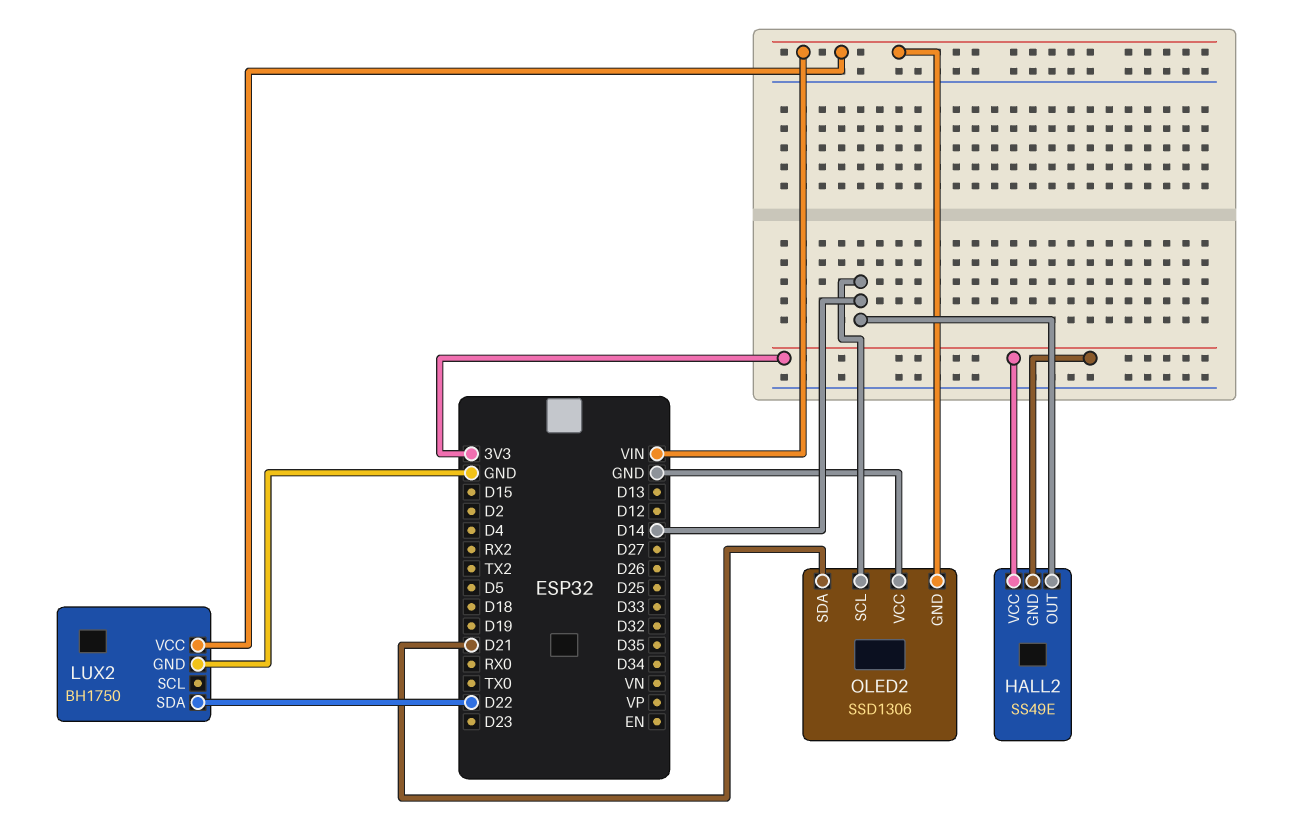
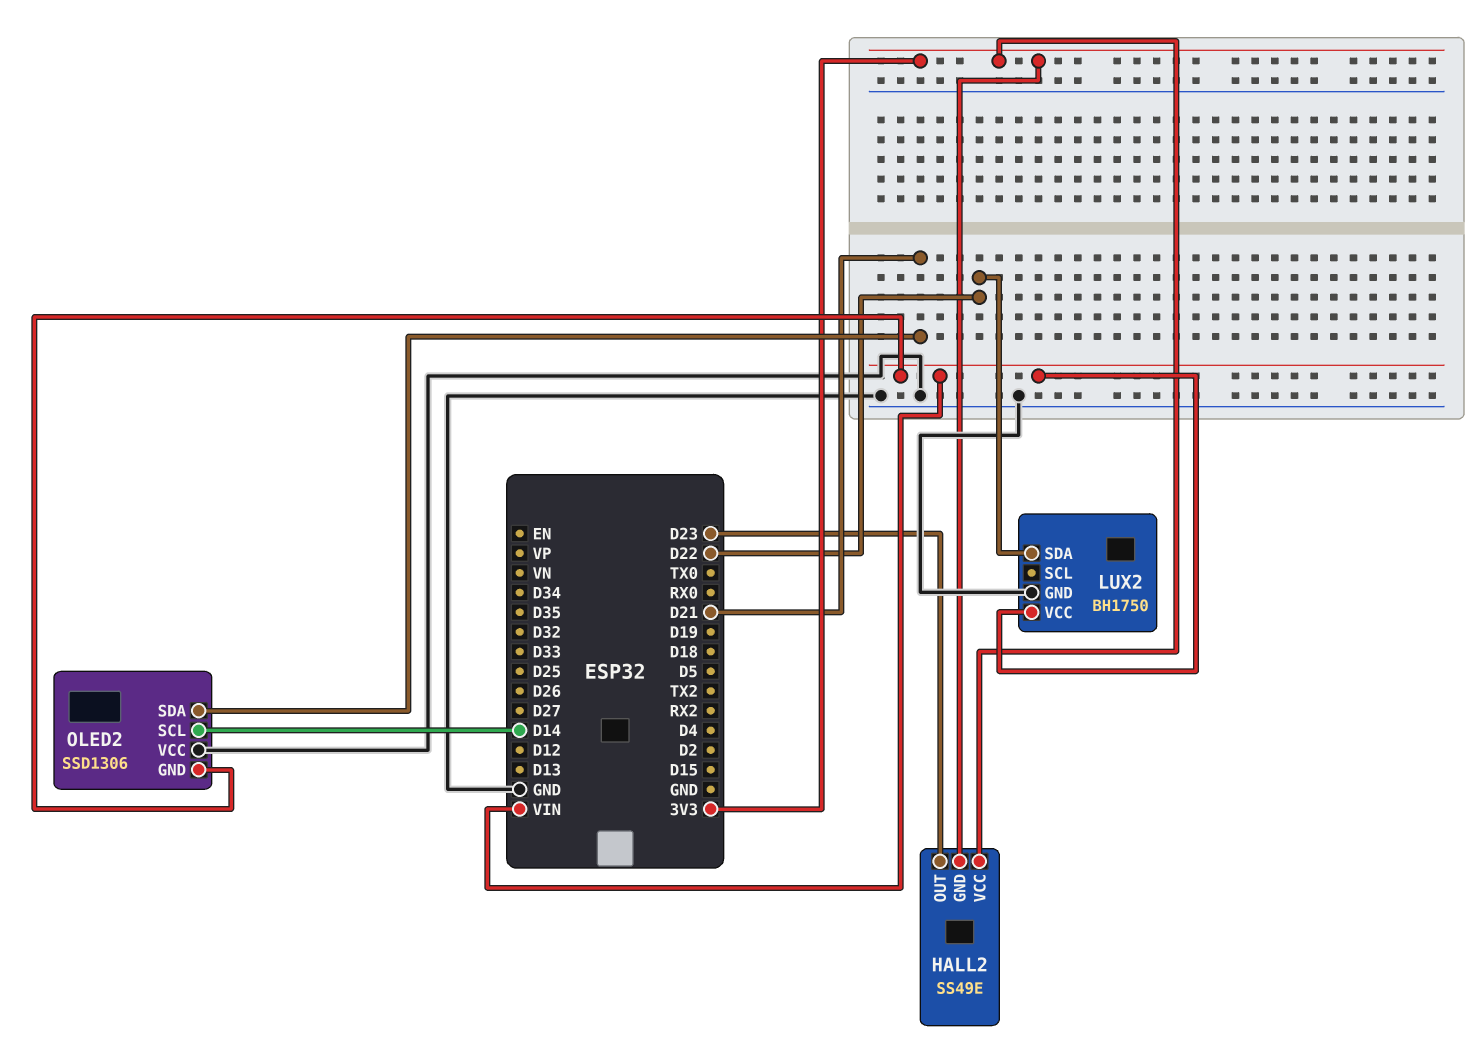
HALL2 pin OUT: D14 -> D23

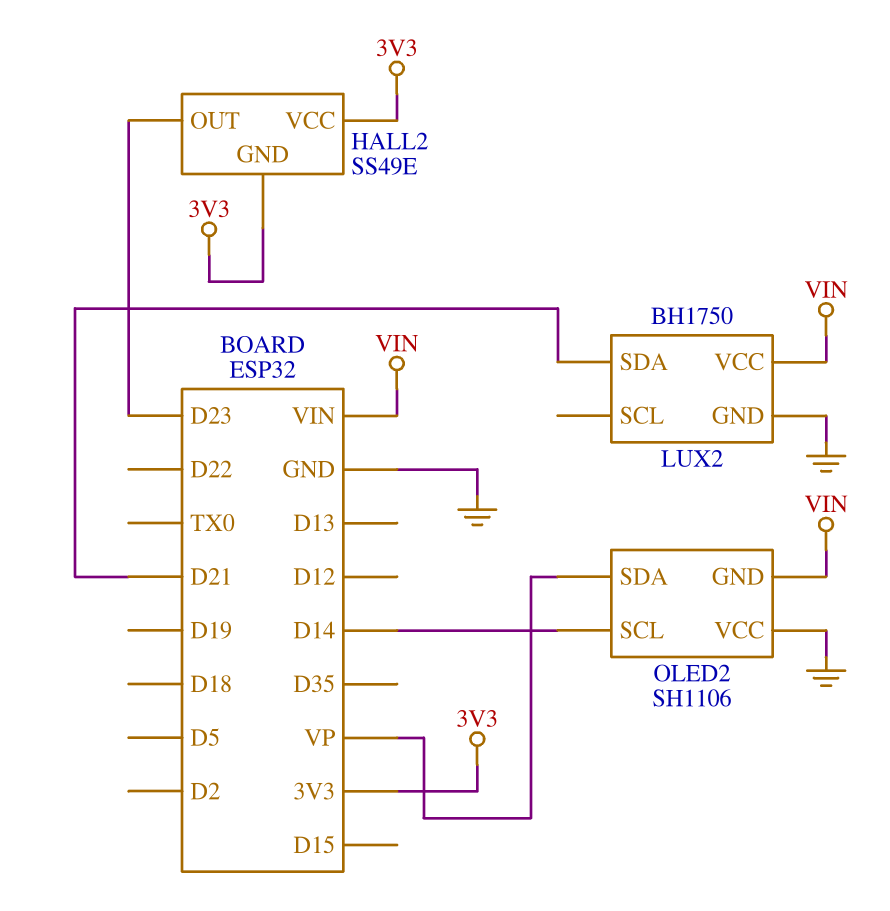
LUX2 pin SDA: D22 -> D21
OLED2: SSD1306 -> SH1106
OLED2 pin SDA: D21 -> VP

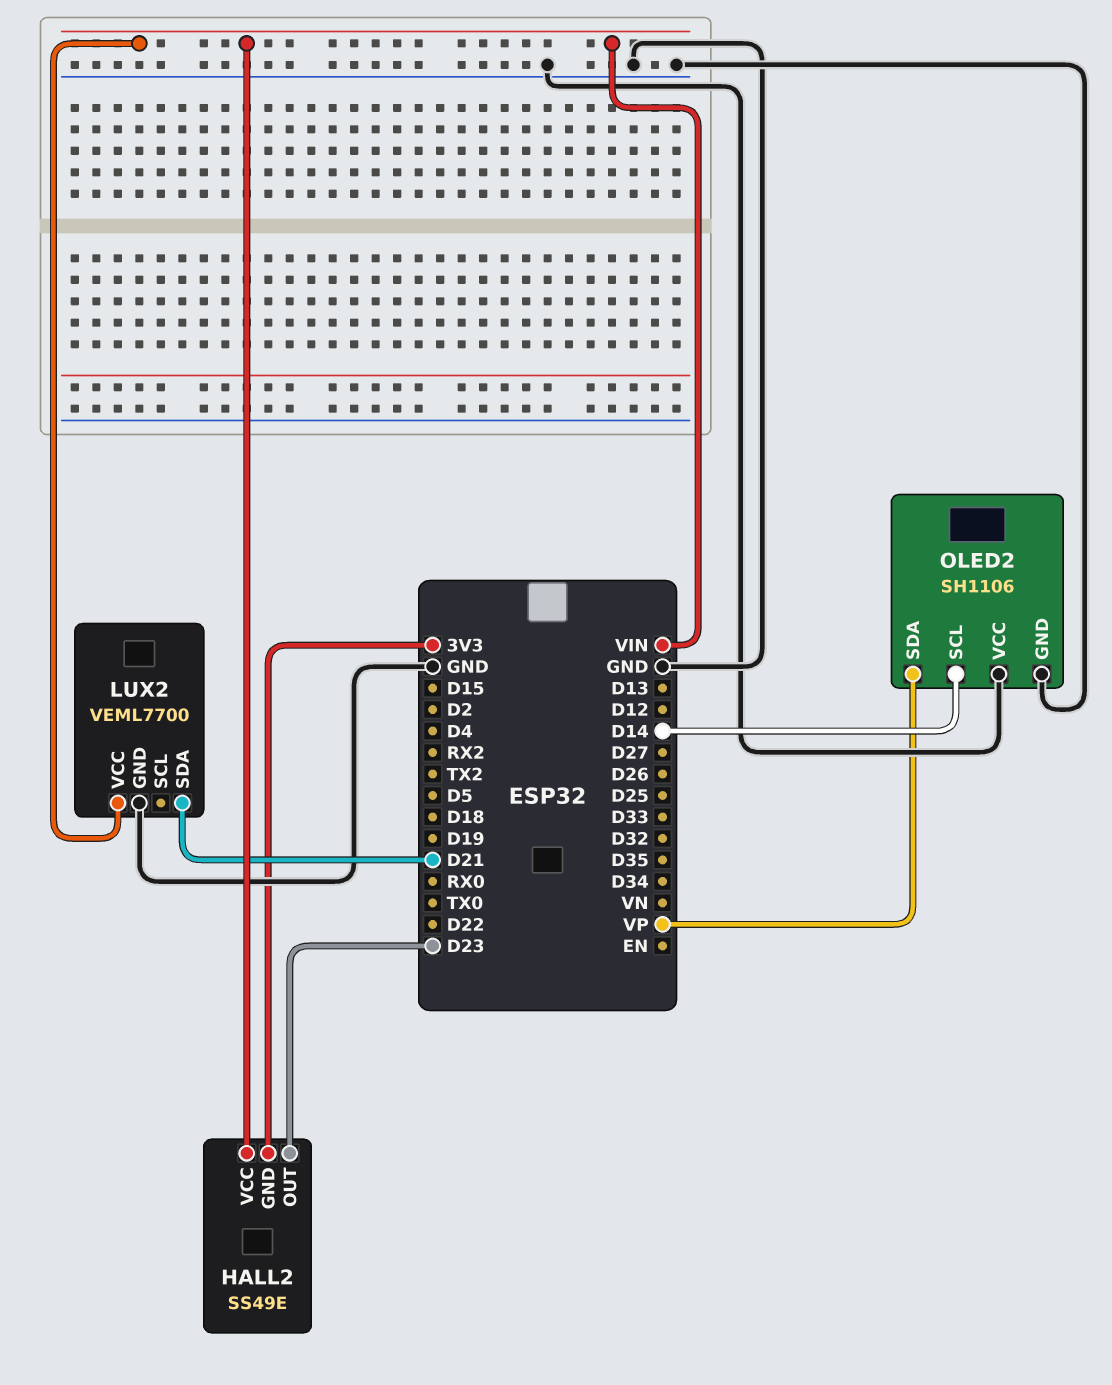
HALL2 pin VCC: 3V3 -> VIN
LUX2: BH1750 -> VEML7700
OLED2 pin GND: VIN -> GND

